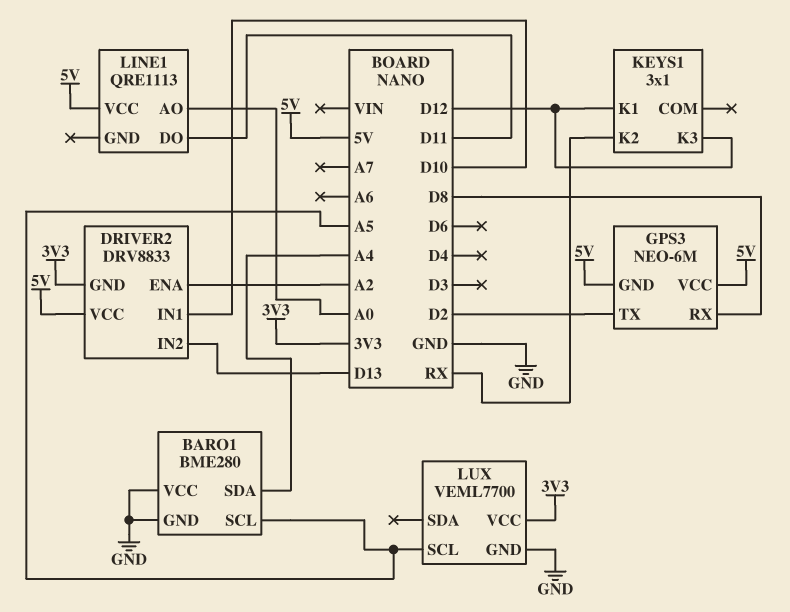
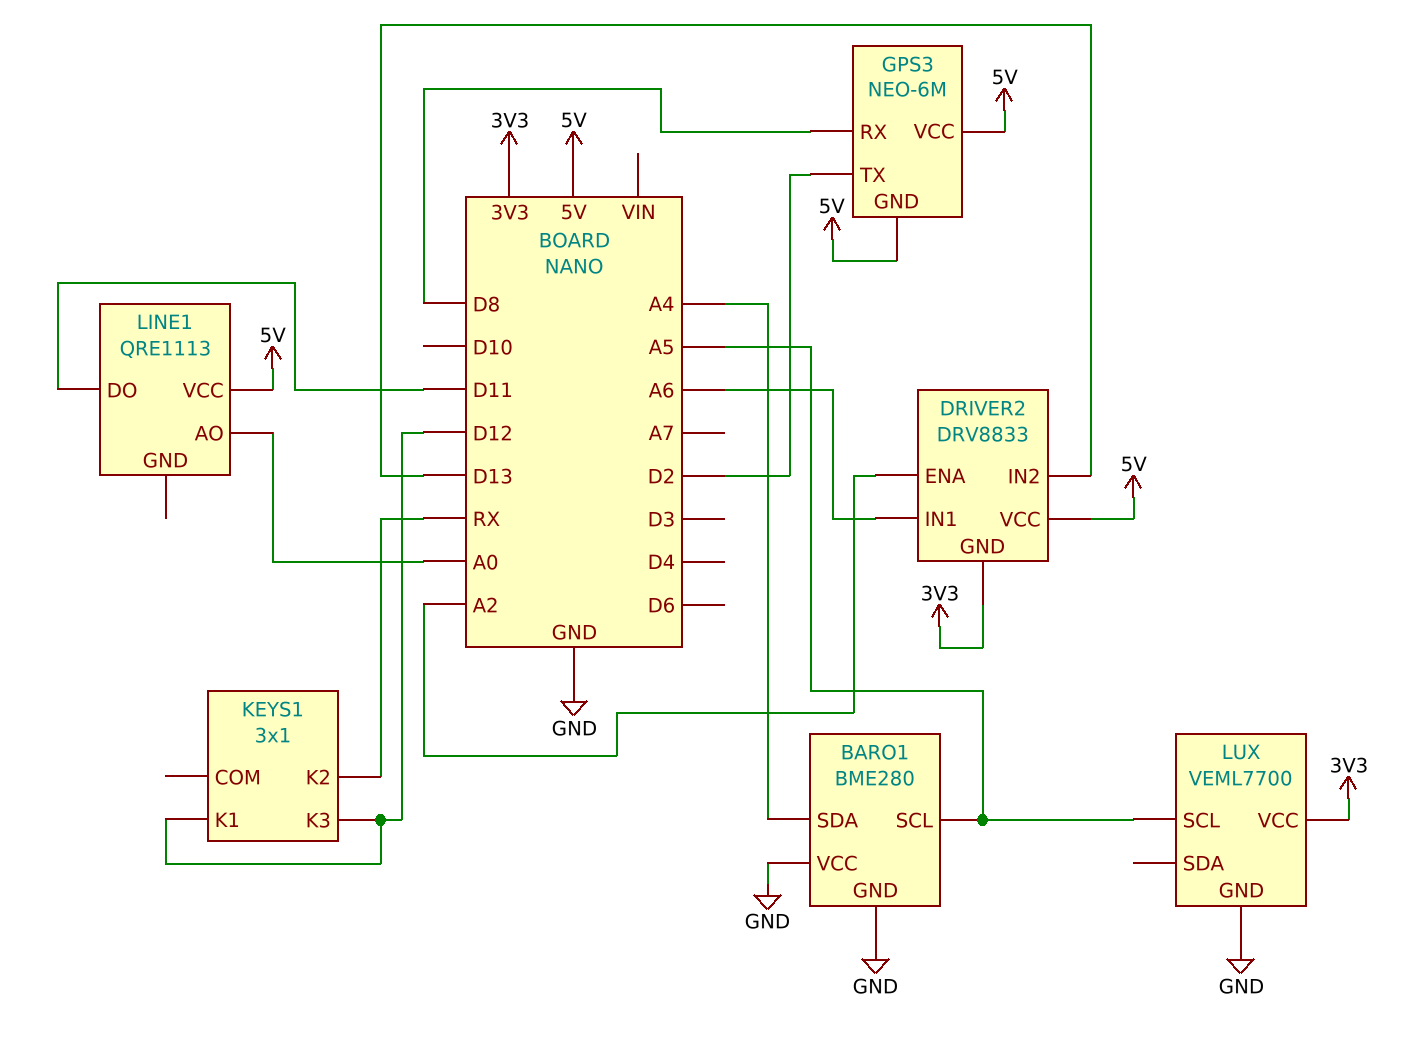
DRIVER2 pin IN1: D10 -> A6

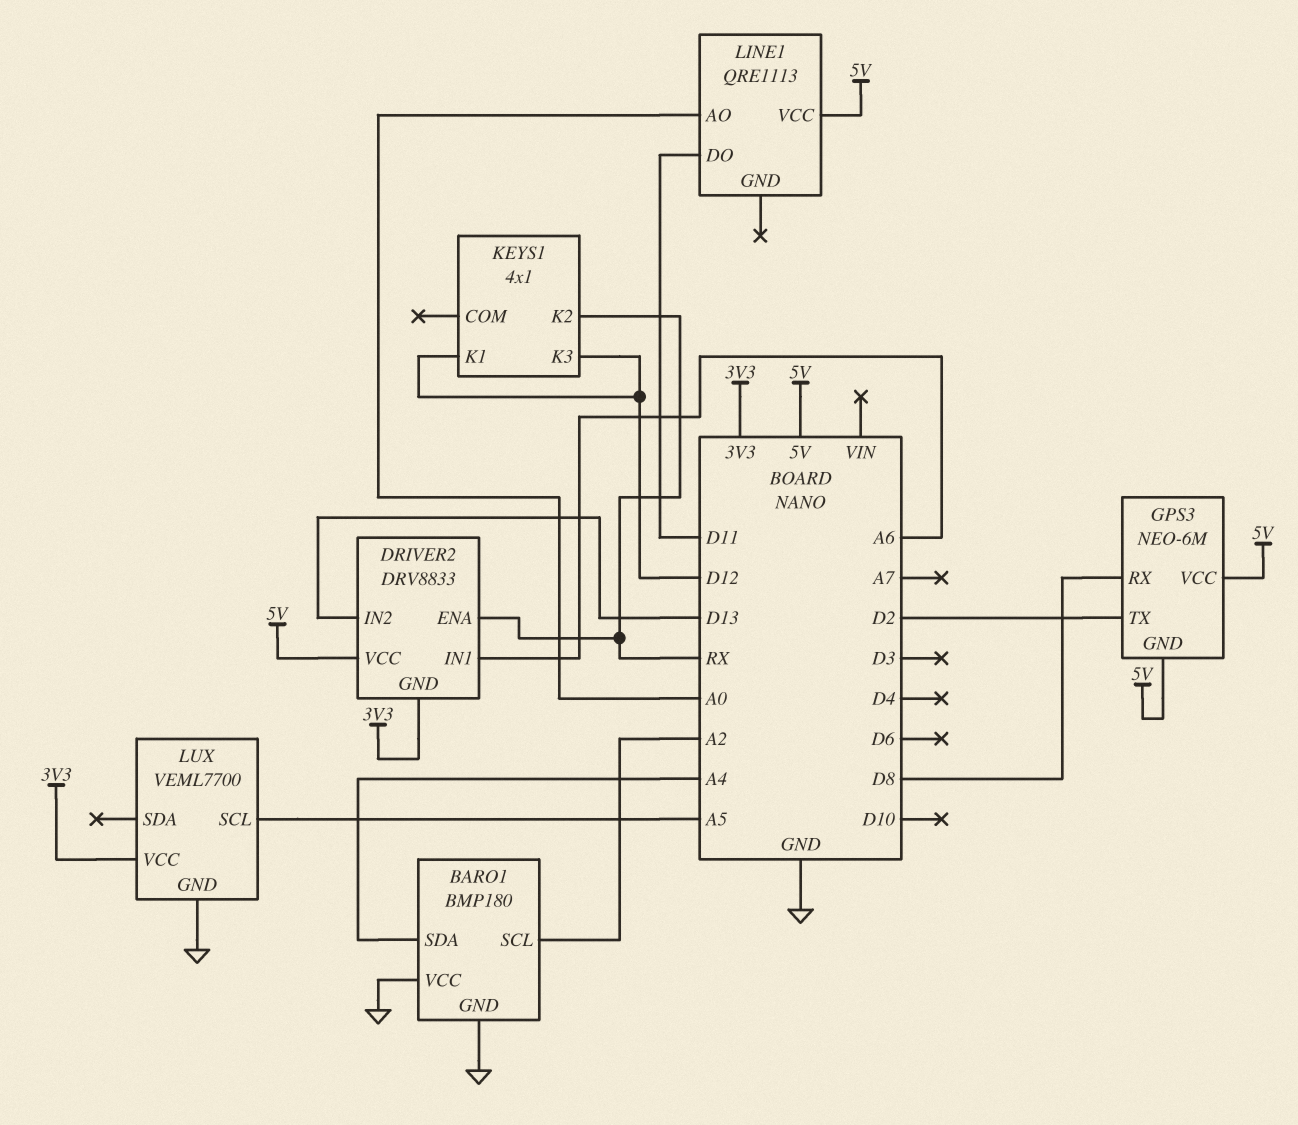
BARO1: BME280 -> BMP180
BARO1 pin SCL: A5 -> A2
DRIVER2 pin ENA: A2 -> RX
KEYS1: 3x1 -> 4x1

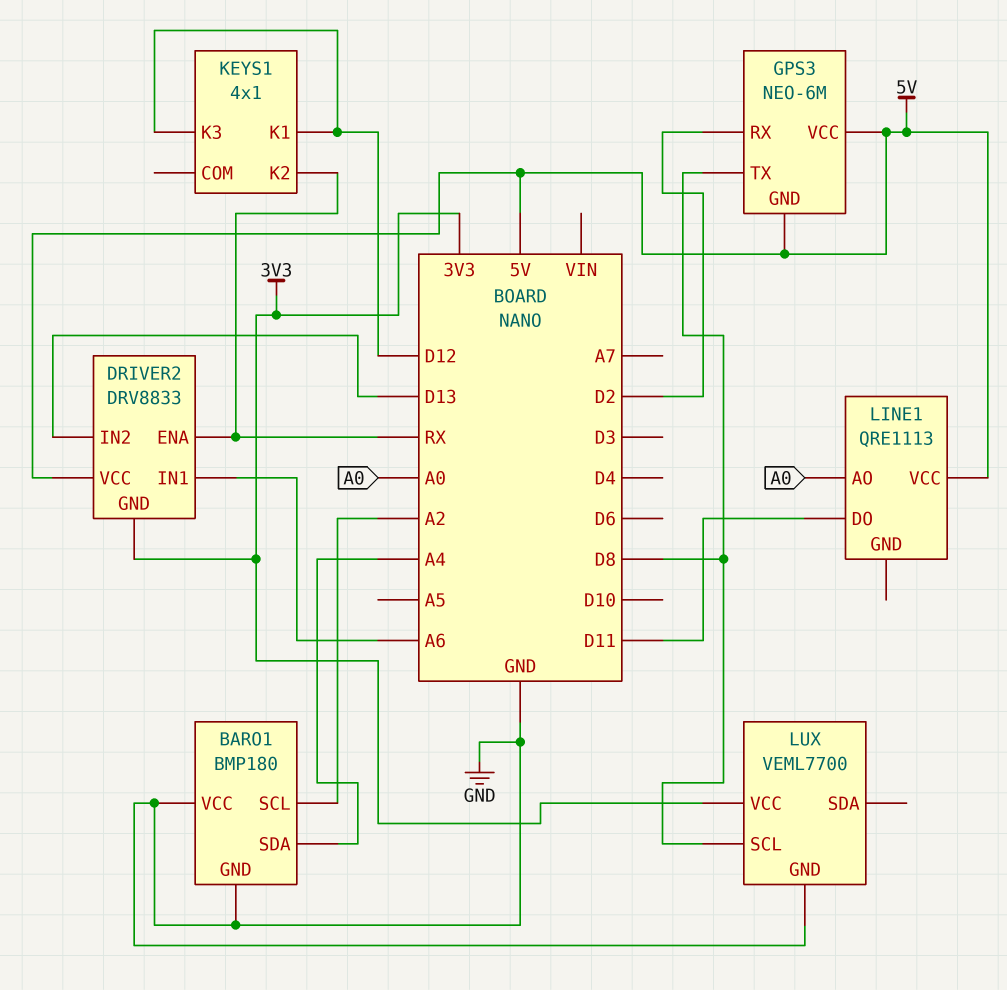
GPS3 pin RX: D8 -> D2
GPS3 pin TX: D2 -> D8
LUX pin SCL: A5 -> D8

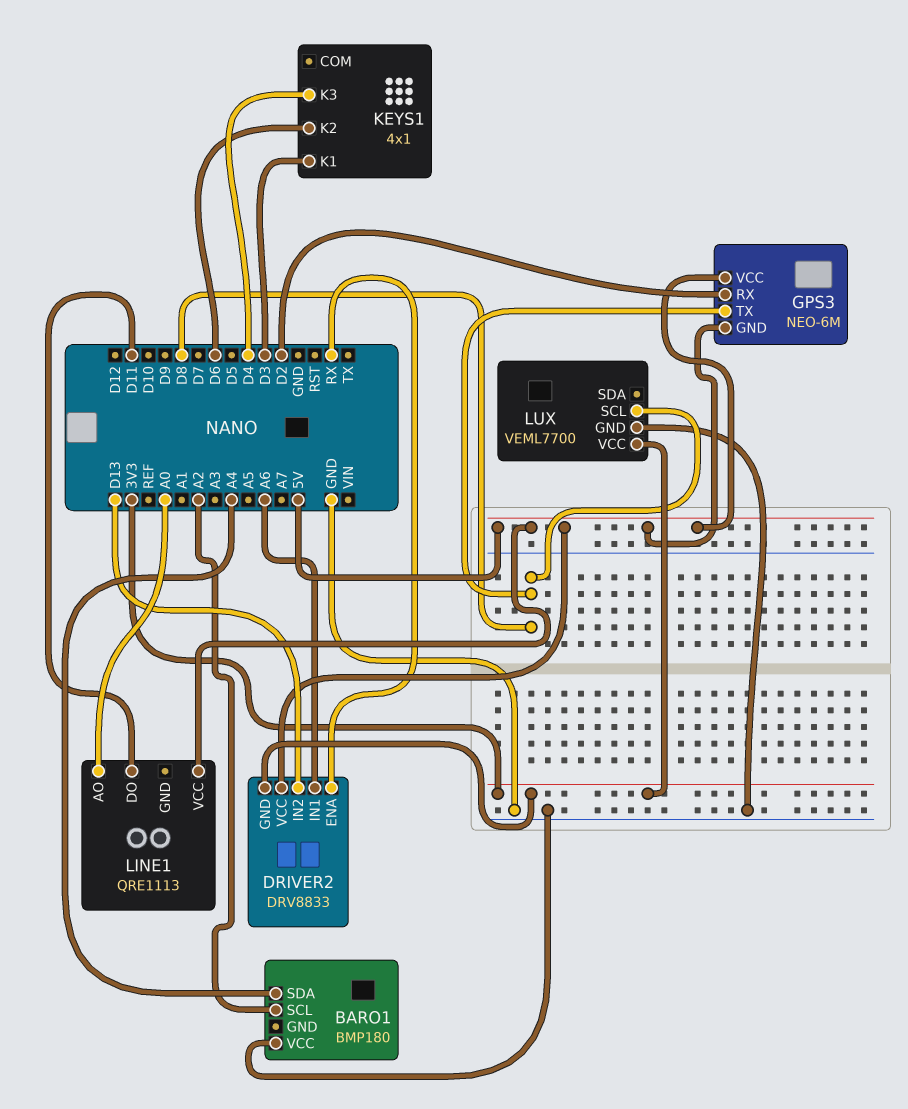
BARO1 pin GND: GND -> none
KEYS1 pin K1: D12 -> D3
KEYS1 pin K2: RX -> D6
KEYS1 pin K3: D12 -> D4

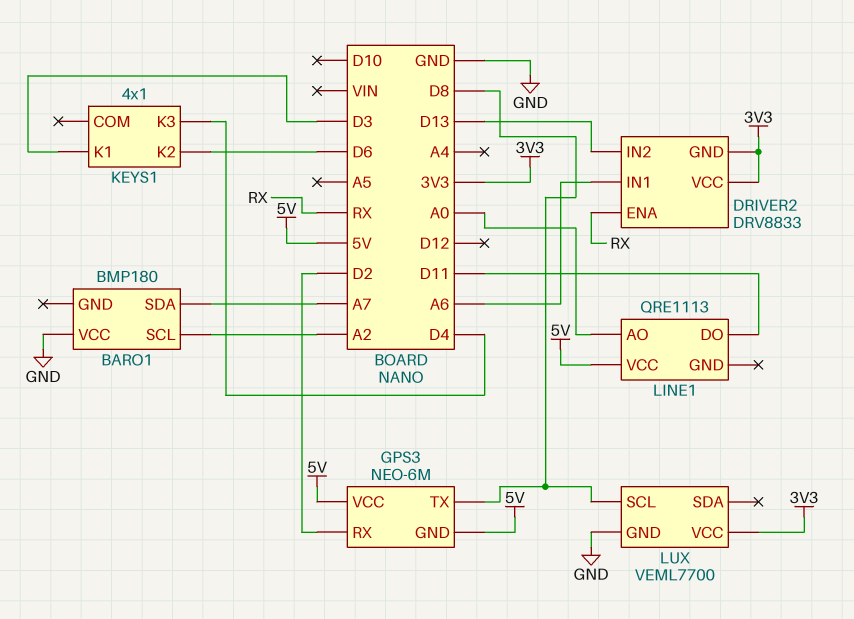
BARO1 pin SDA: A4 -> A7
DRIVER2 pin VCC: 5V -> 3V3

